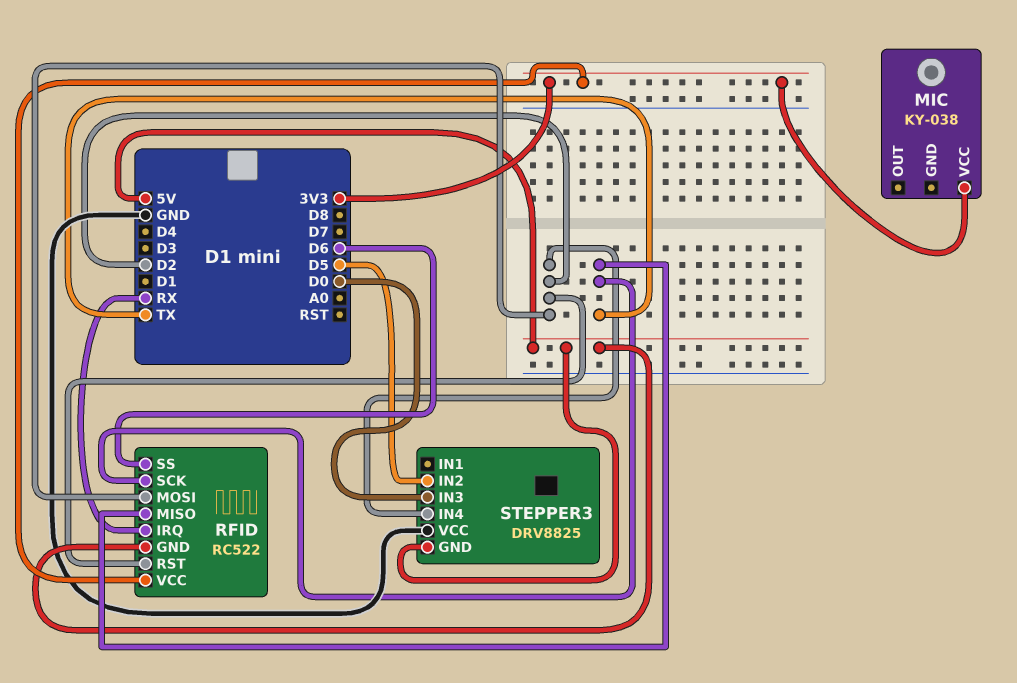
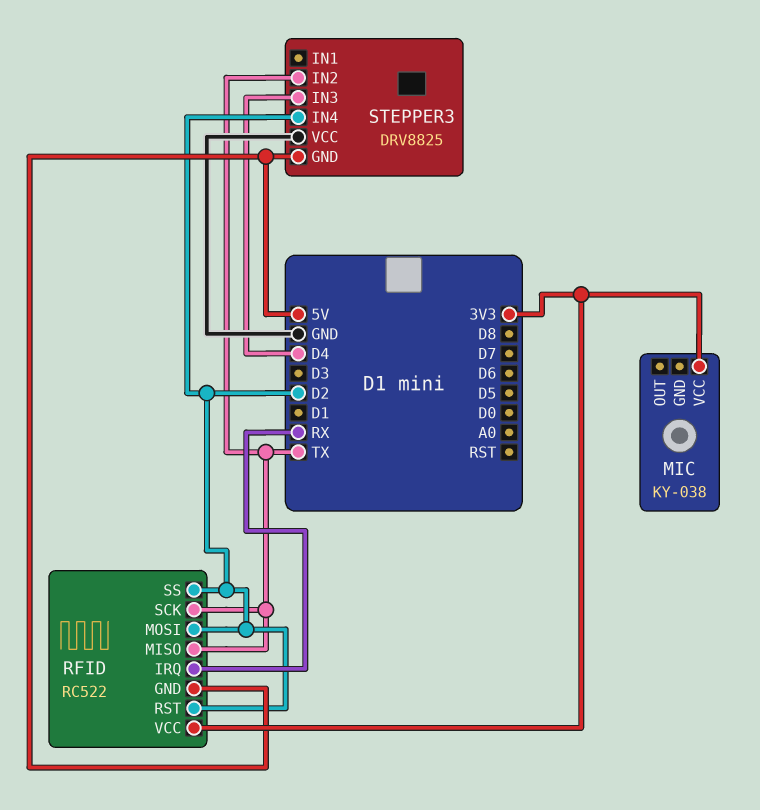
RFID pin SS: D6 -> D2
STEPPER3 pin IN2: D5 -> TX
STEPPER3 pin IN3: D0 -> D4

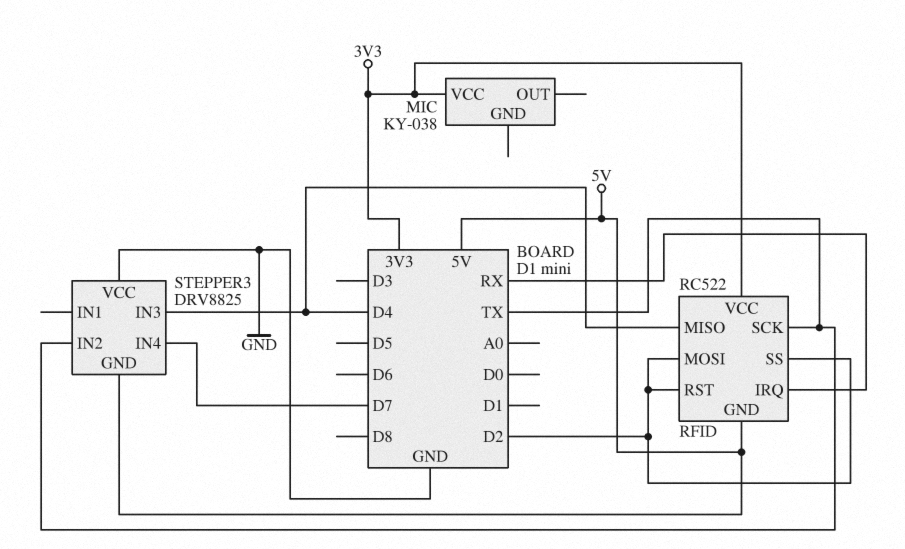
RFID pin MISO: TX -> D4
STEPPER3 pin IN4: D2 -> D7

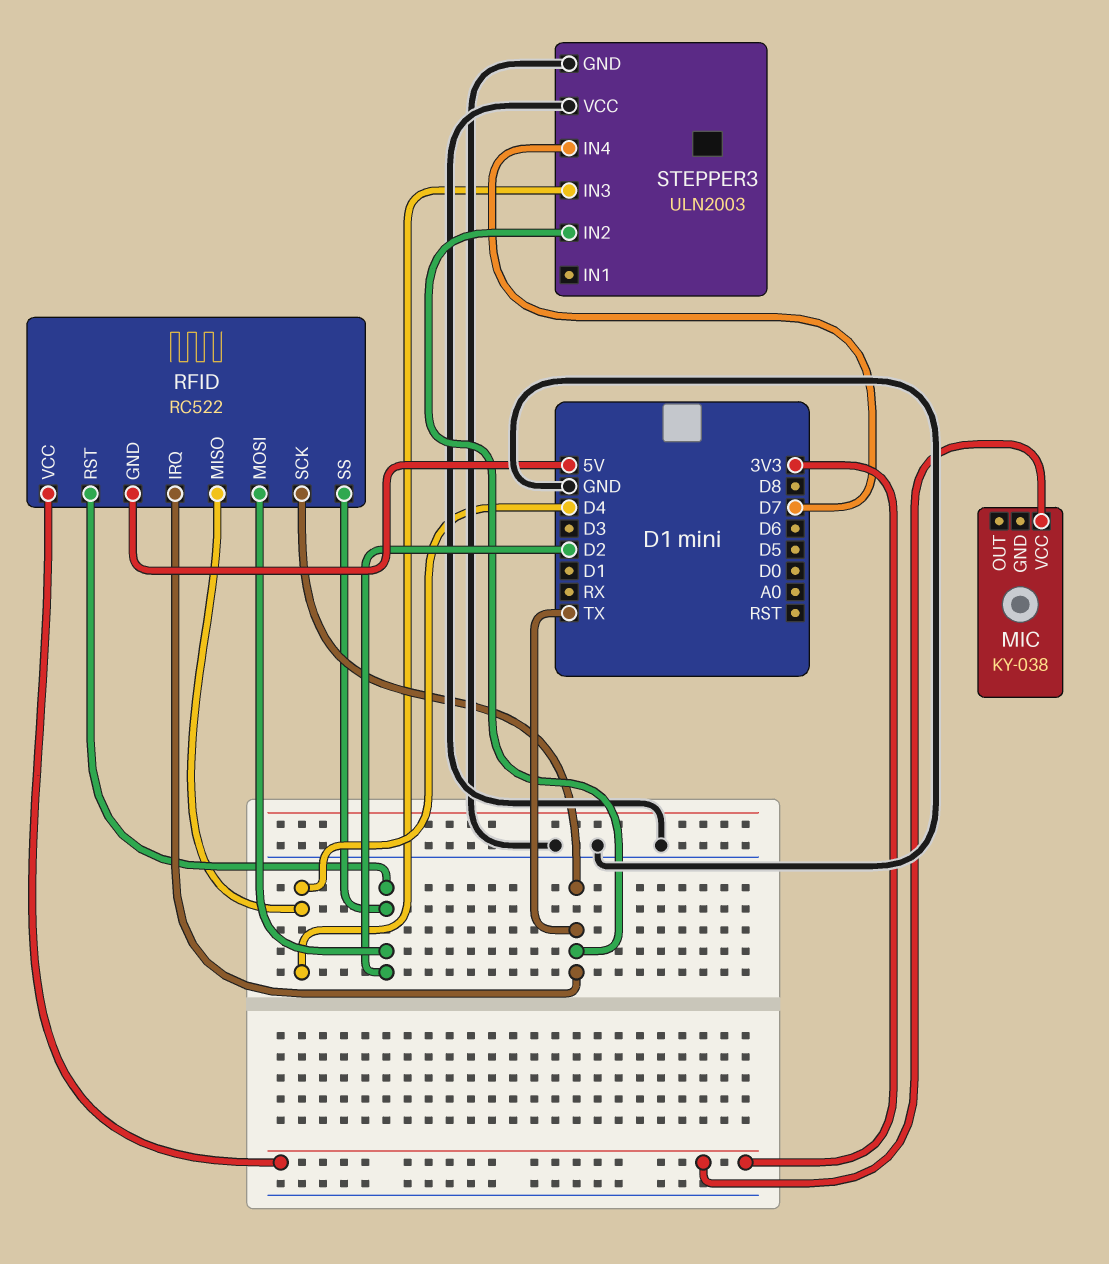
RFID pin IRQ: RX -> TX
STEPPER3: DRV8825 -> ULN2003
STEPPER3 pin GND: 5V -> GND

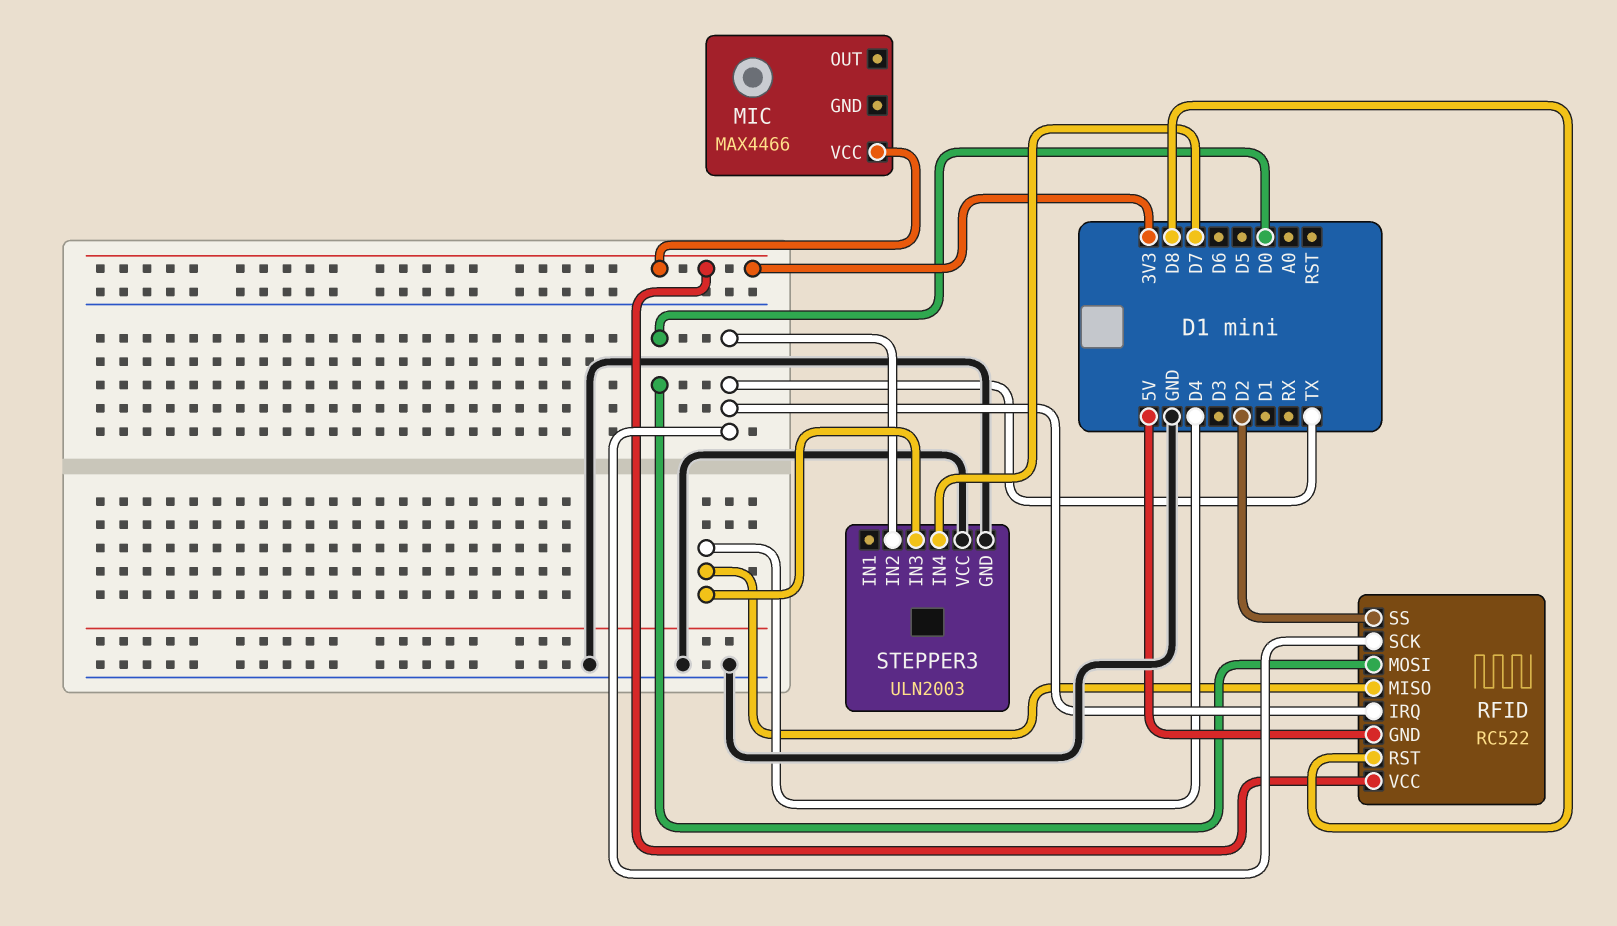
MIC: KY-038 -> MAX4466
RFID pin MOSI: D2 -> D0
RFID pin RST: D2 -> D8

